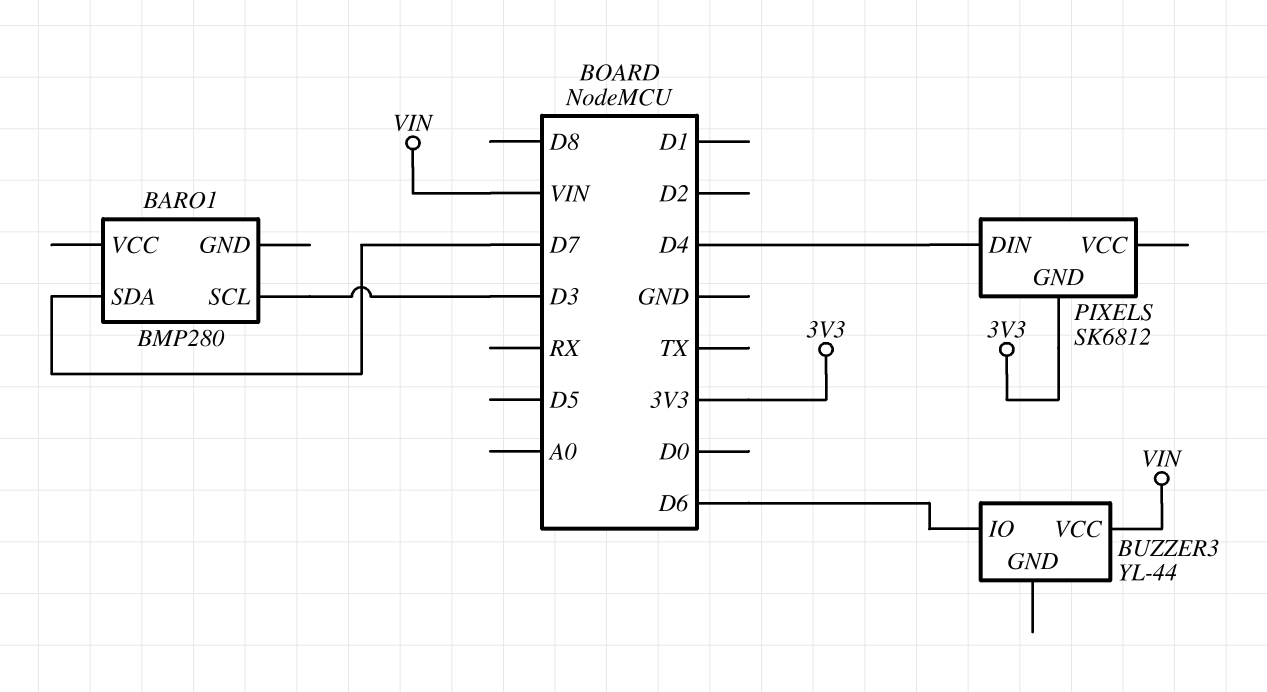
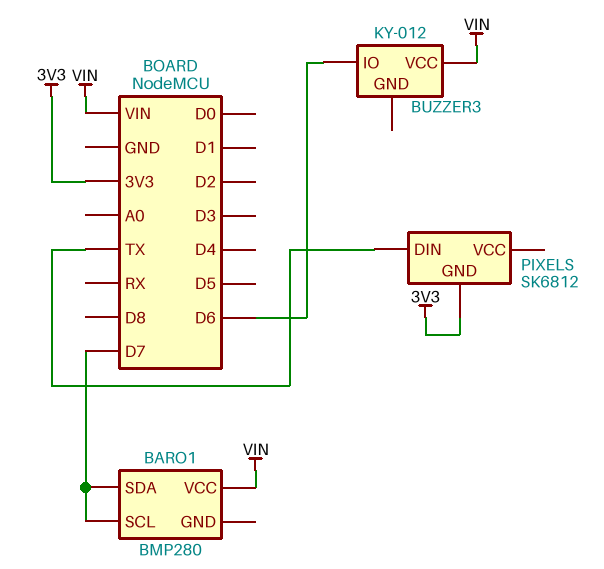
BARO1 pin SCL: D3 -> D7
BARO1 pin VCC: none -> VIN
BUZZER3: YL-44 -> KY-012
PIXELS pin DIN: D4 -> TX

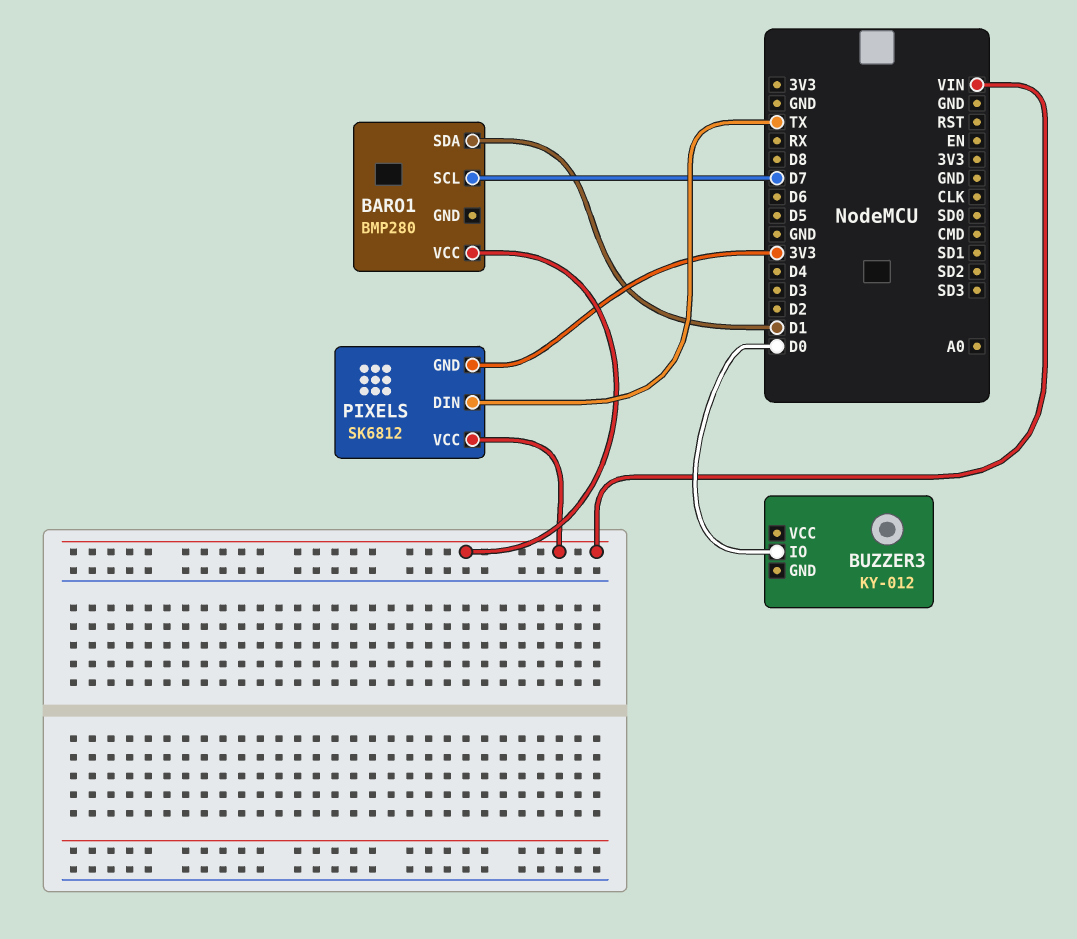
BARO1 pin SDA: D7 -> D1
BUZZER3 pin IO: D6 -> D0
BUZZER3 pin VCC: VIN -> none
PIXELS pin VCC: none -> VIN

